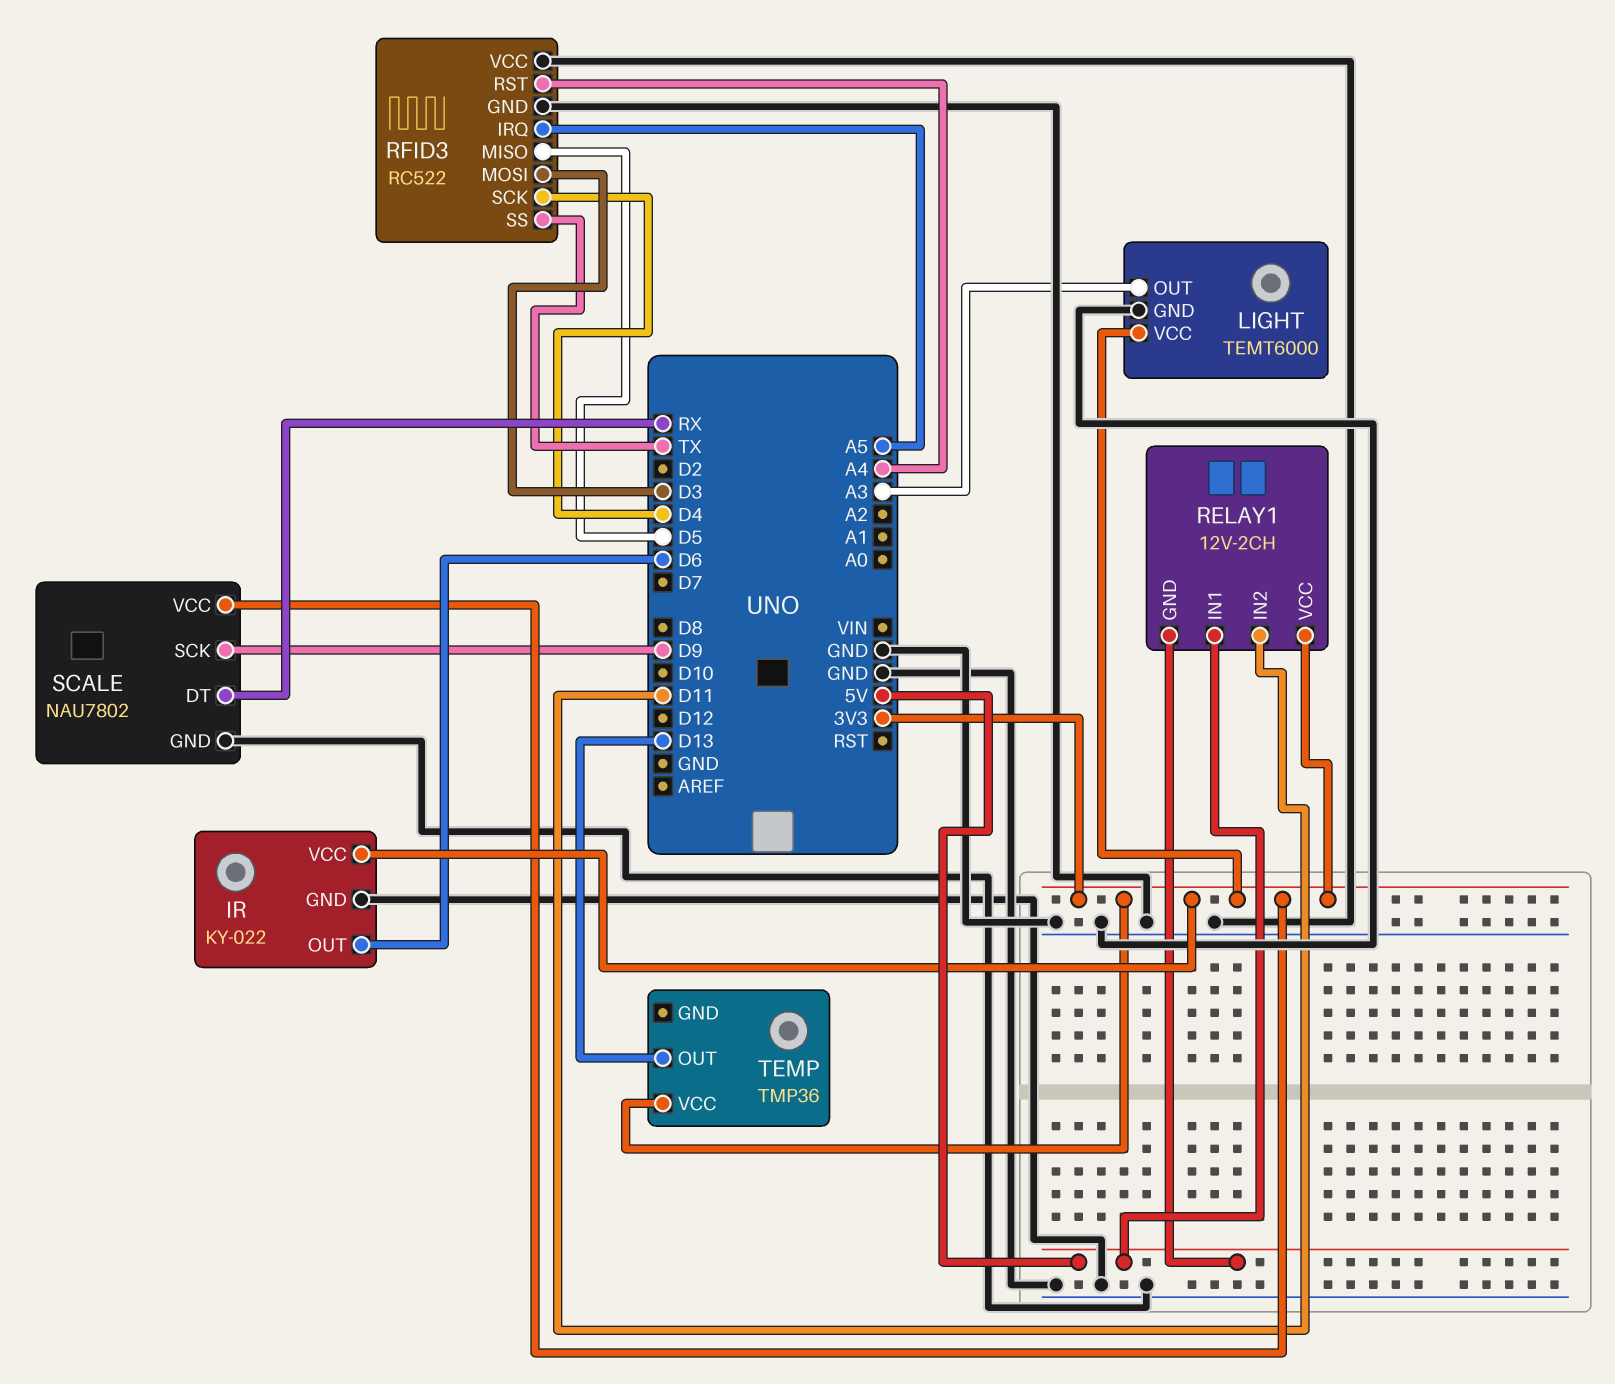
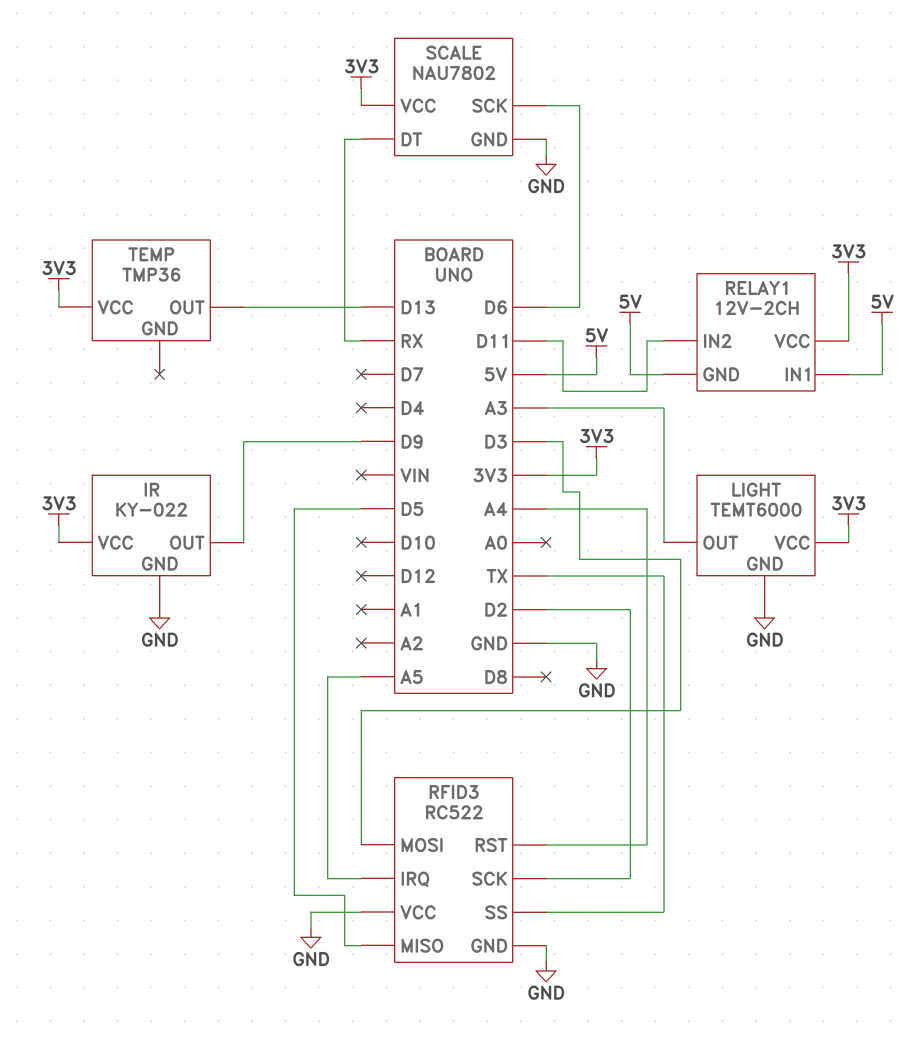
IR pin OUT: D6 -> D9
RFID3 pin SCK: D4 -> D2
SCALE pin SCK: D9 -> D6

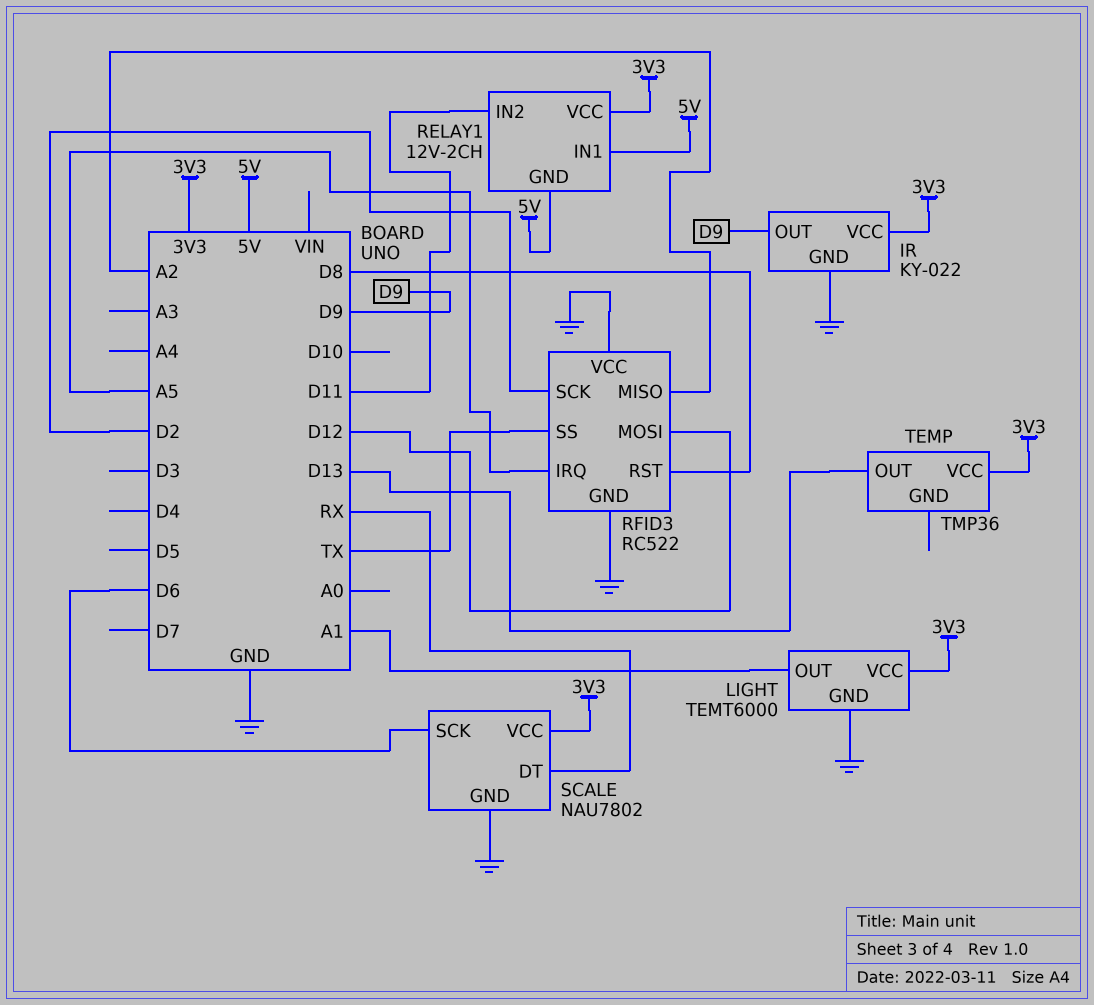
LIGHT pin OUT: A3 -> A1
RFID3 pin MISO: D5 -> A2
RFID3 pin MOSI: D3 -> D12
RFID3 pin RST: A4 -> D8

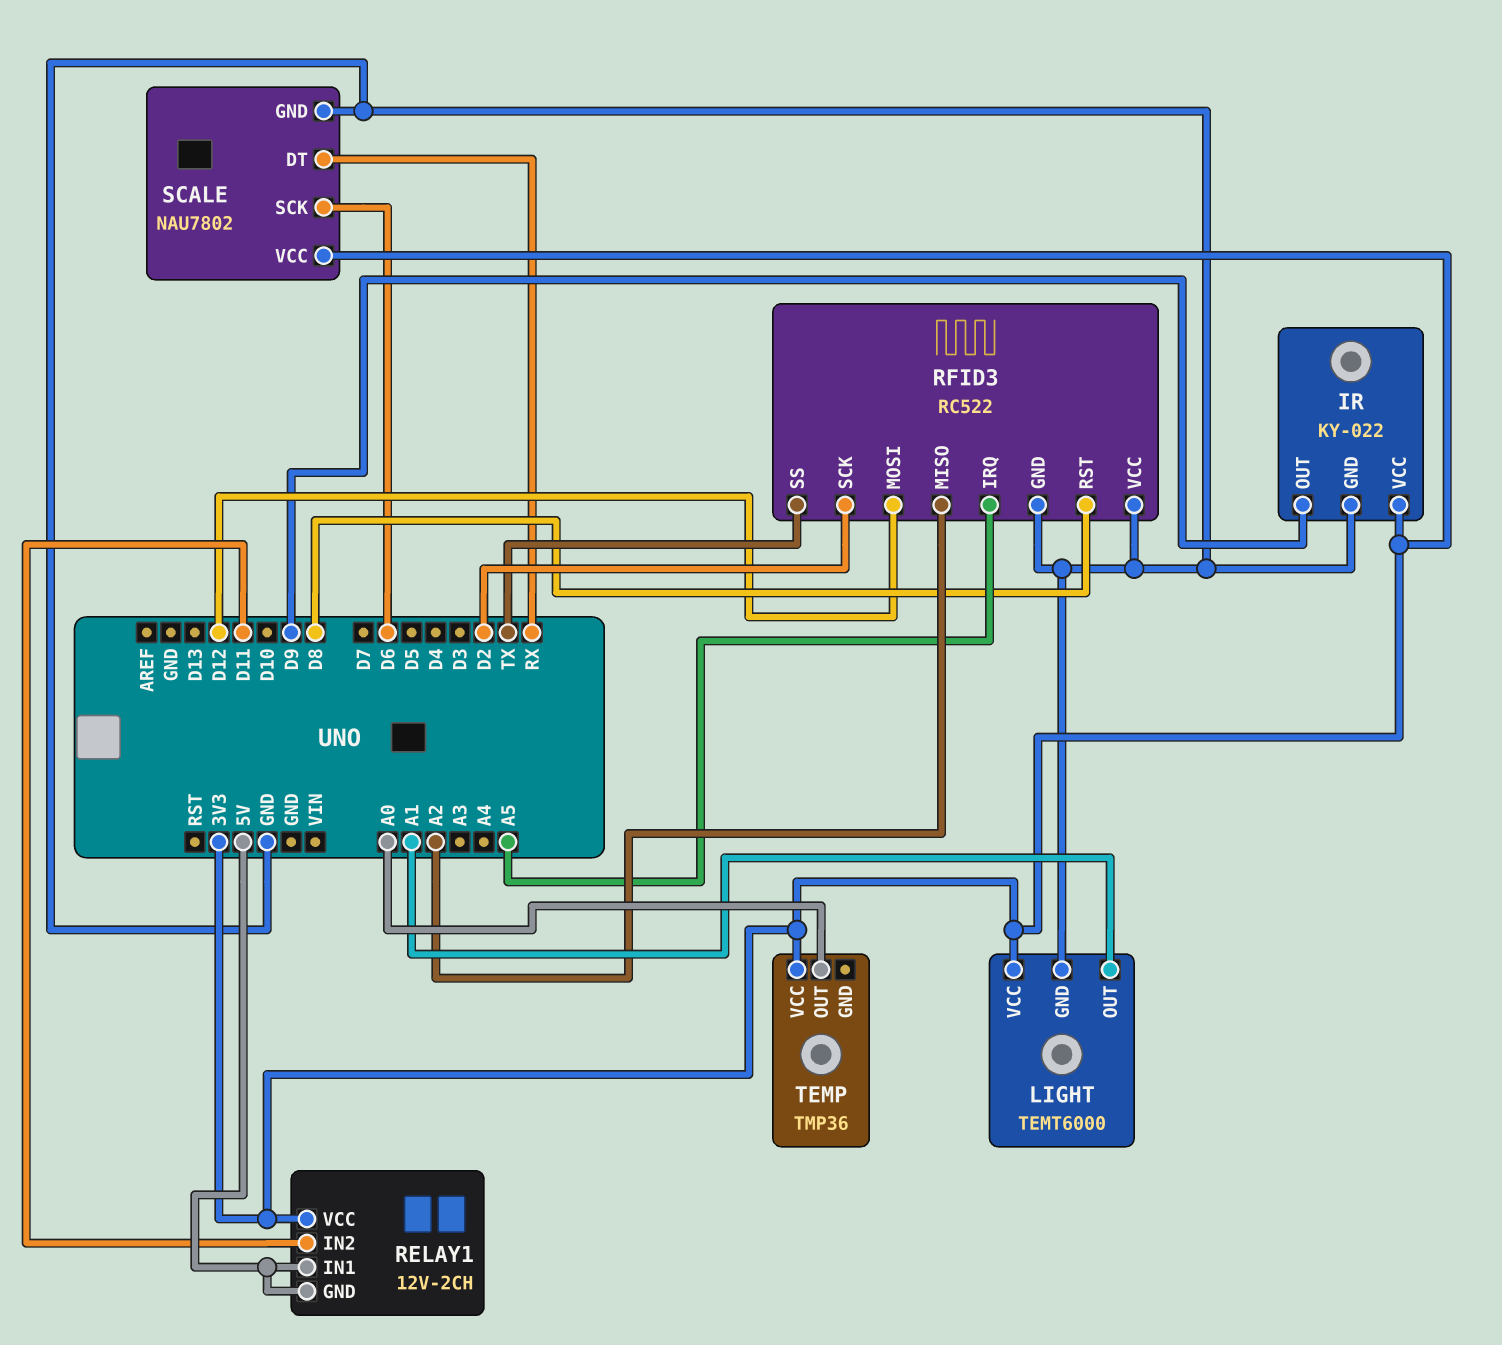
TEMP pin OUT: D13 -> A0

